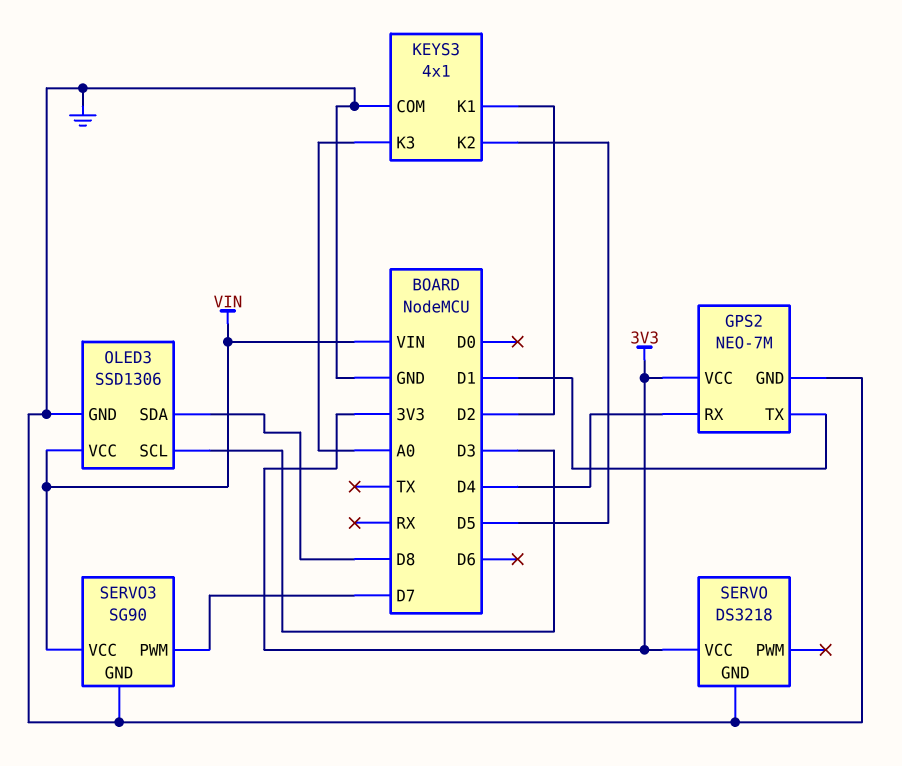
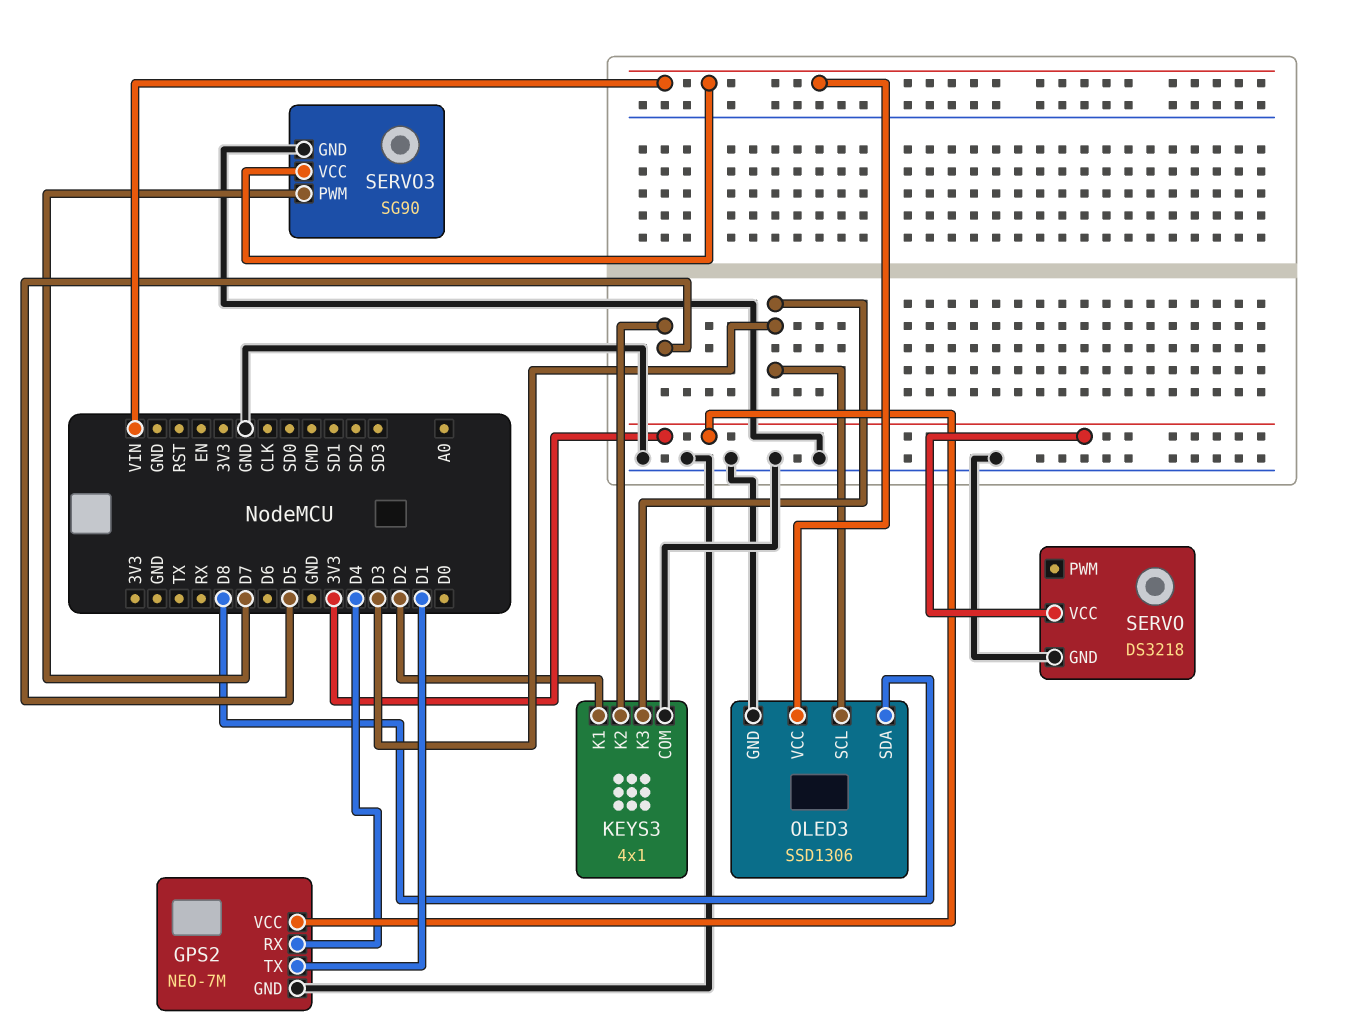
KEYS3 pin K3: A0 -> D3

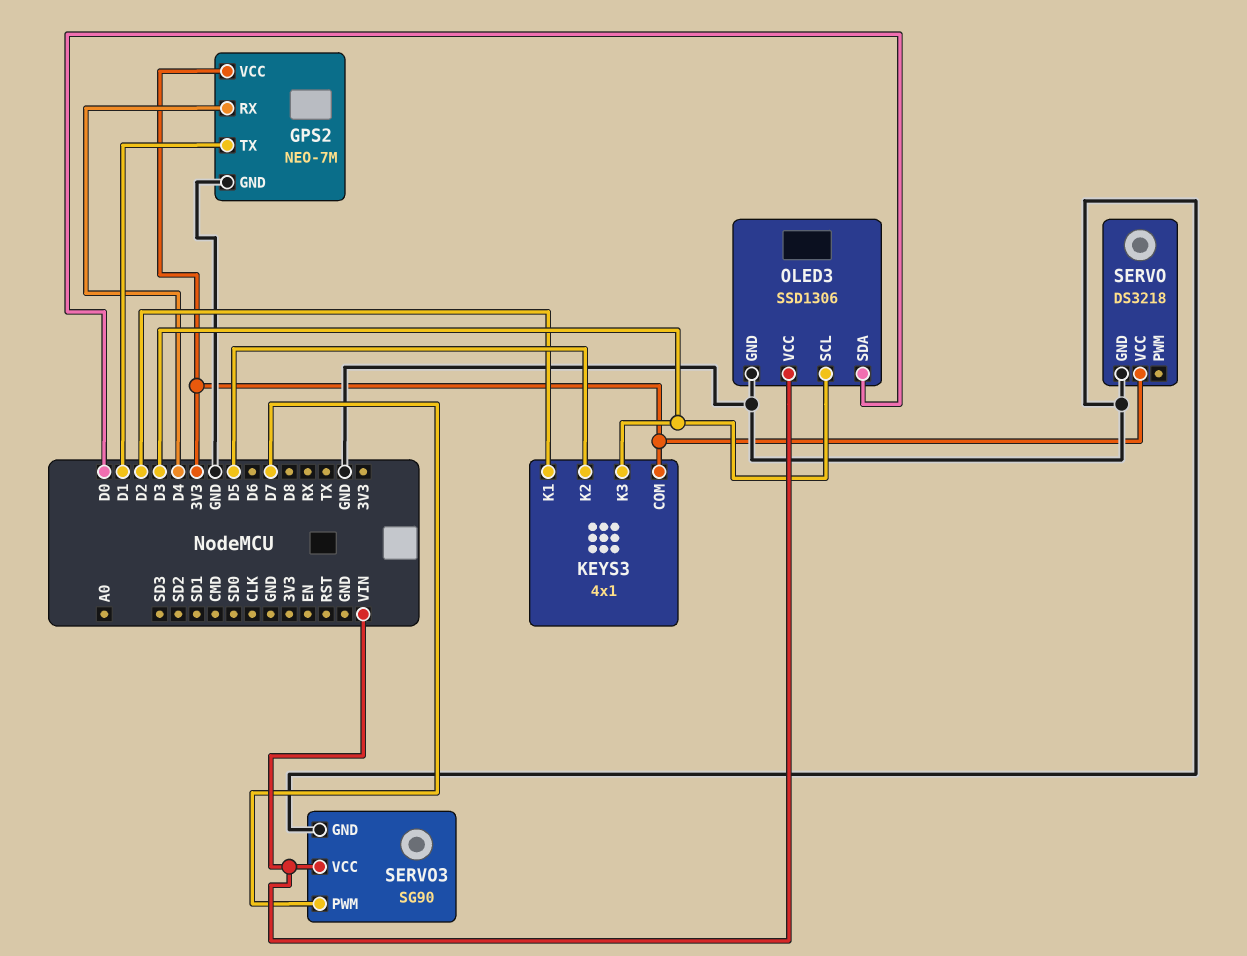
KEYS3 pin COM: GND -> 3V3
OLED3 pin SDA: D8 -> D0

